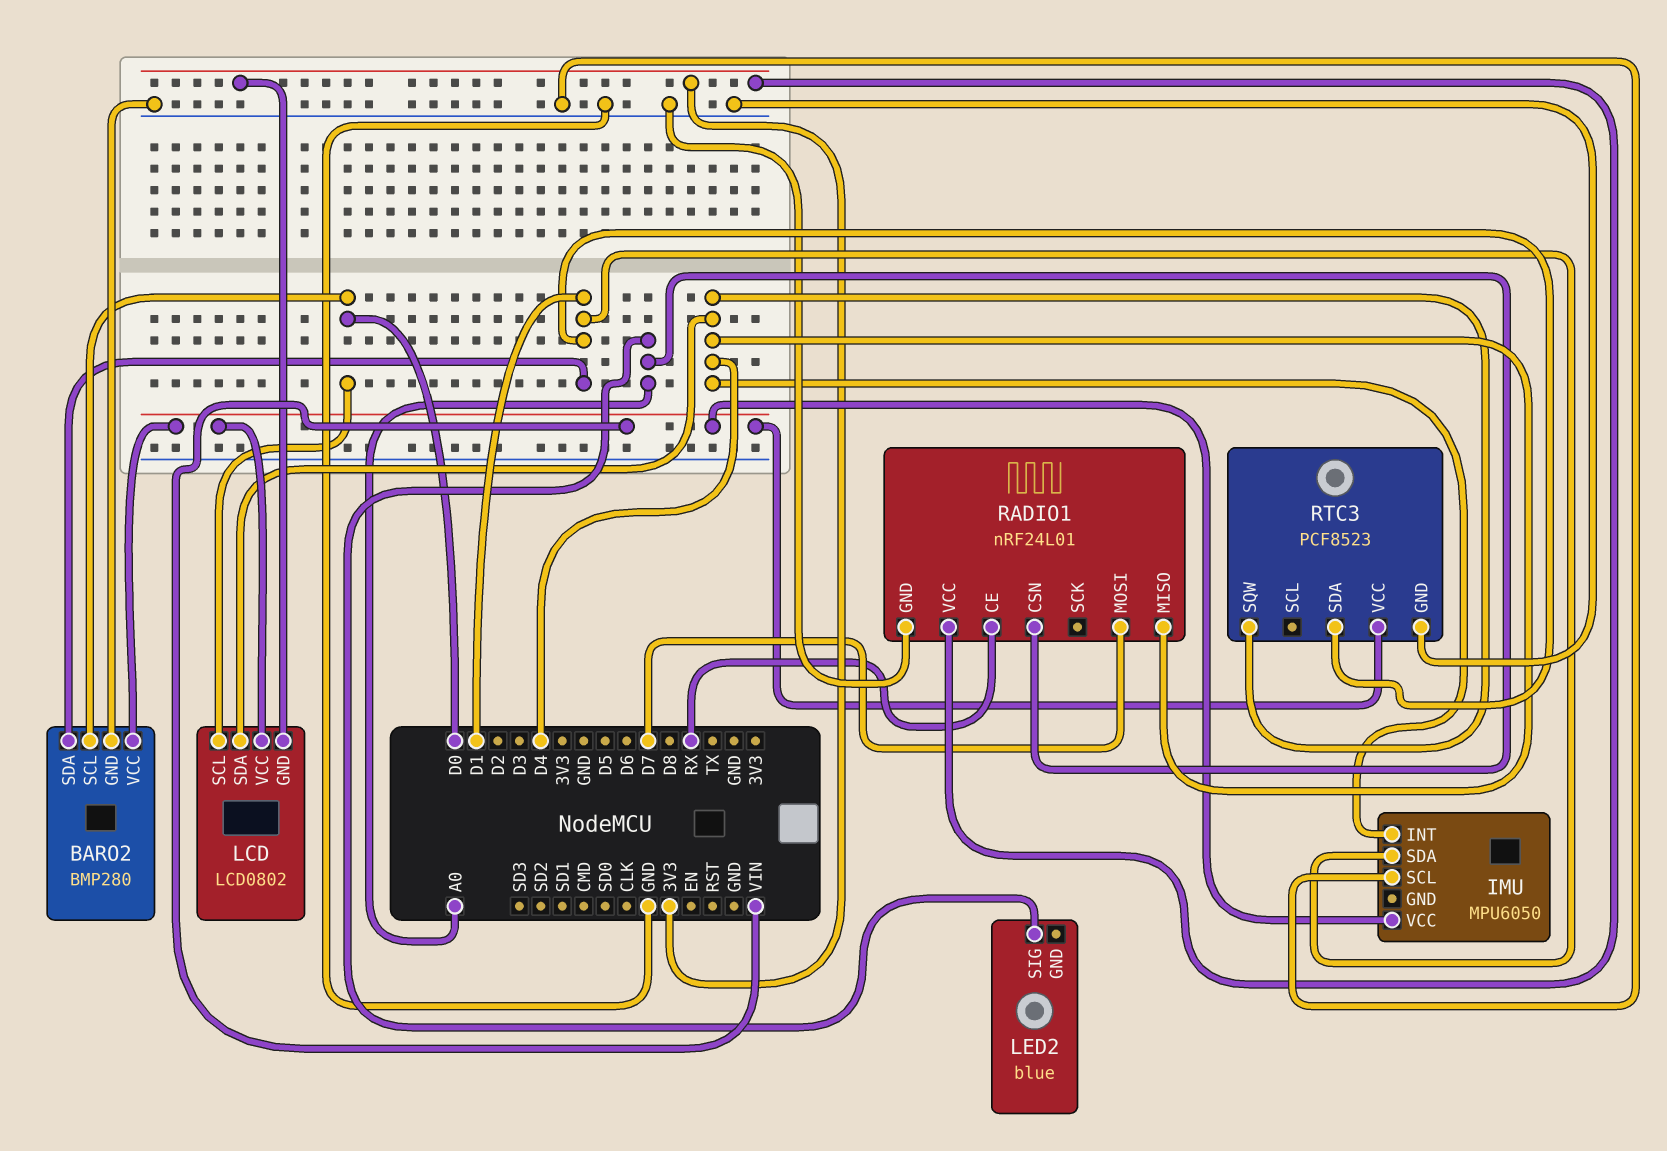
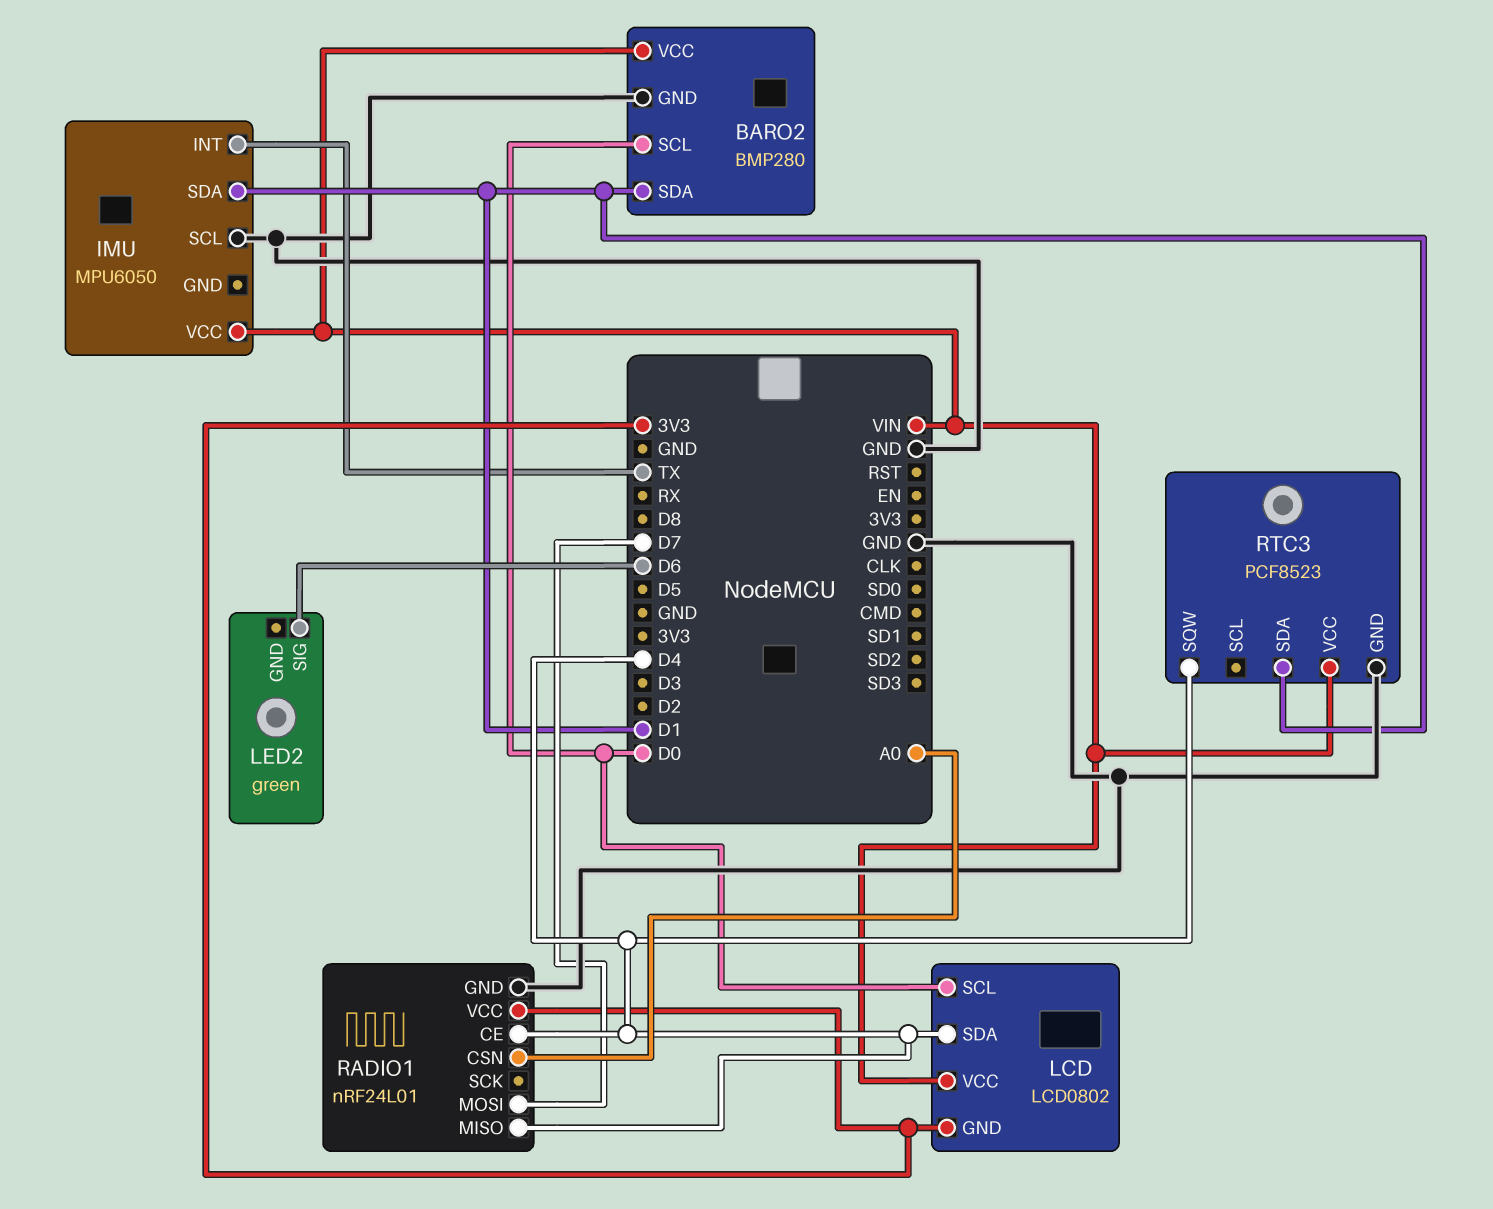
IMU pin INT: D4 -> TX
LED2: blue -> green
LED2 pin SIG: A0 -> D6
RADIO1 pin CE: RX -> D4

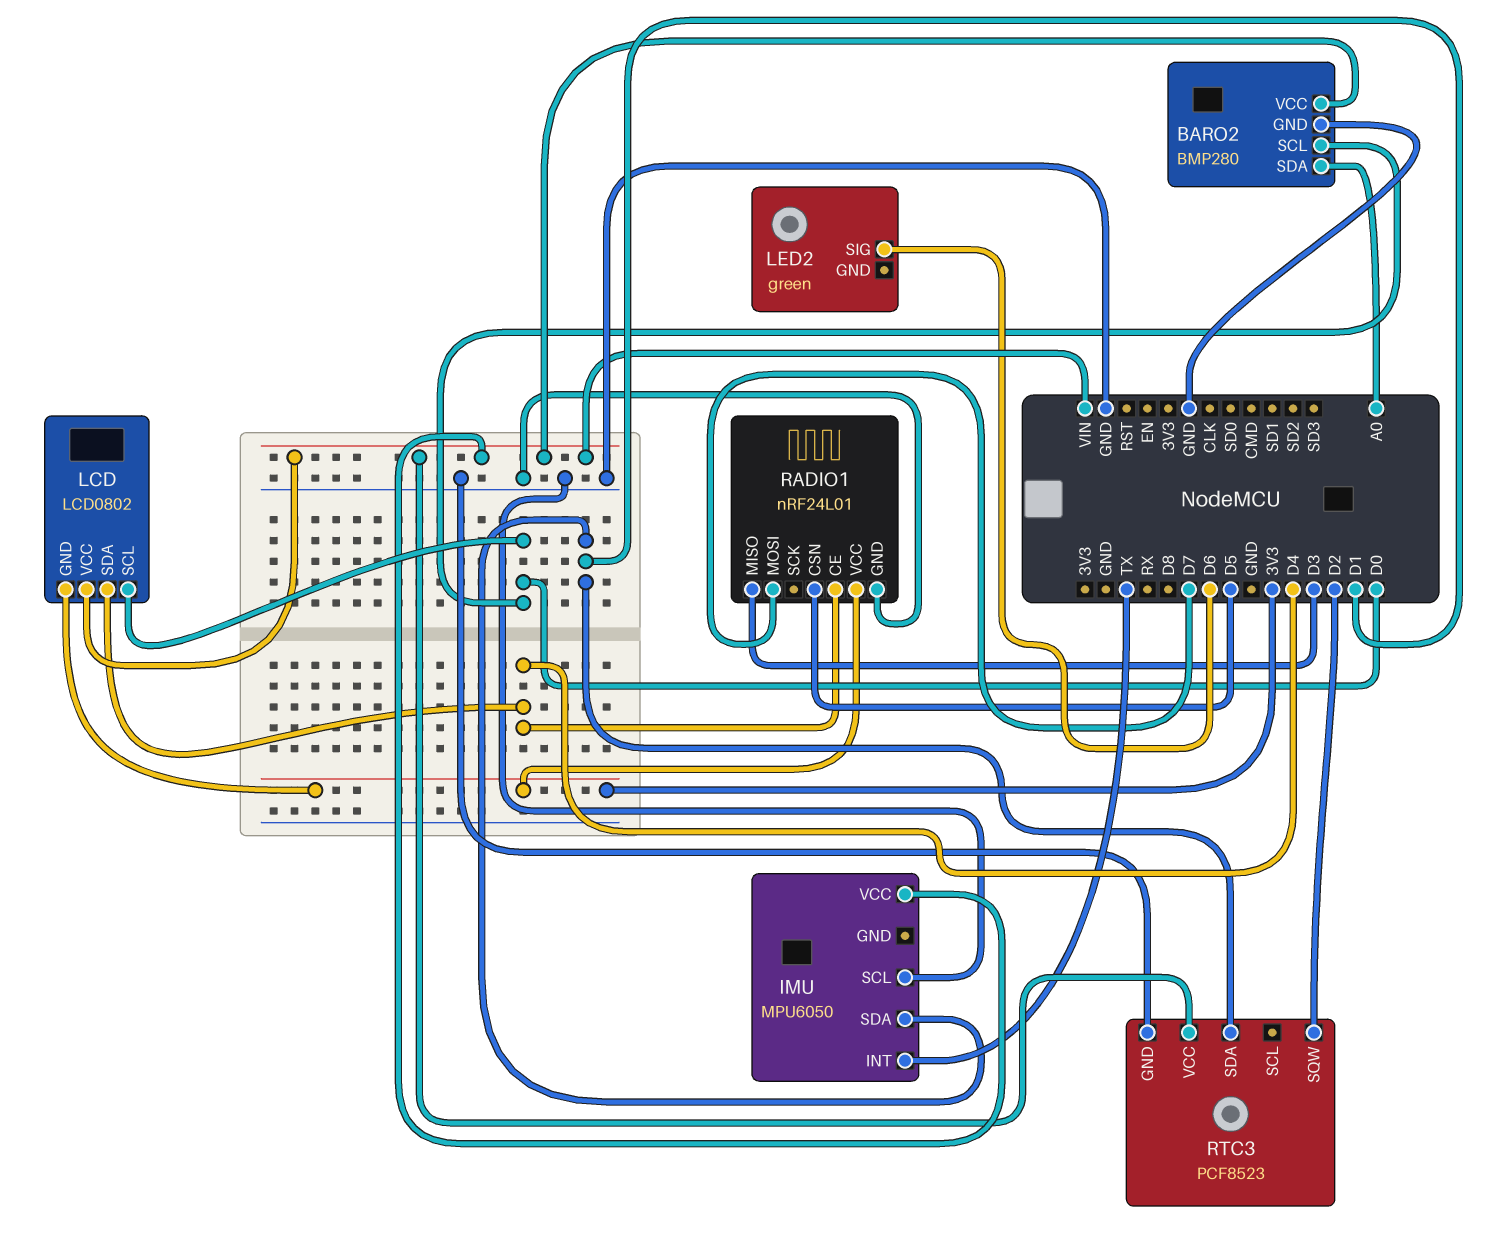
BARO2 pin SDA: D1 -> A0
RADIO1 pin CSN: A0 -> D5
RADIO1 pin MISO: D4 -> D3
RTC3 pin SQW: D4 -> D2

